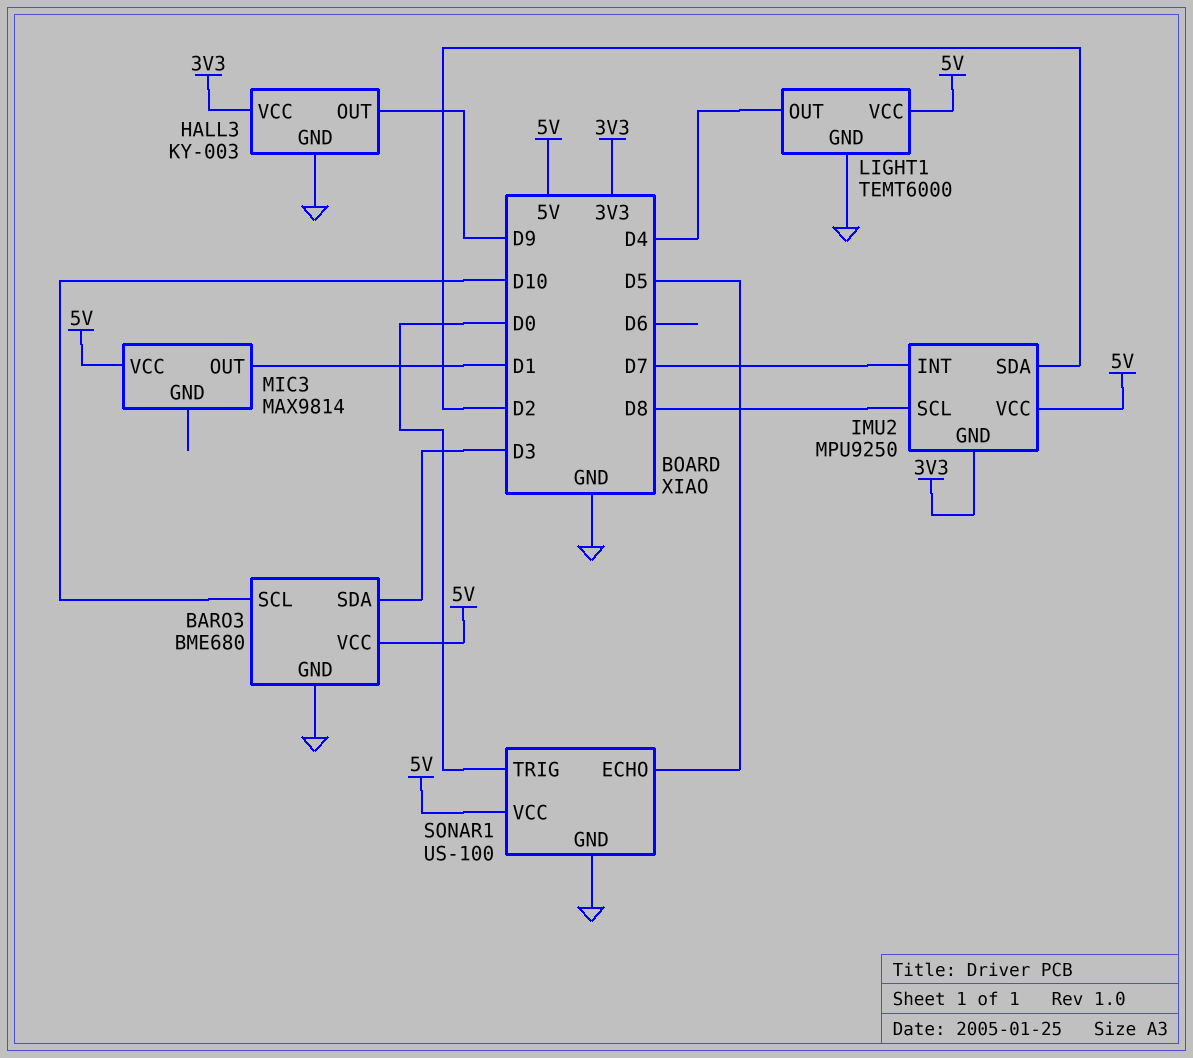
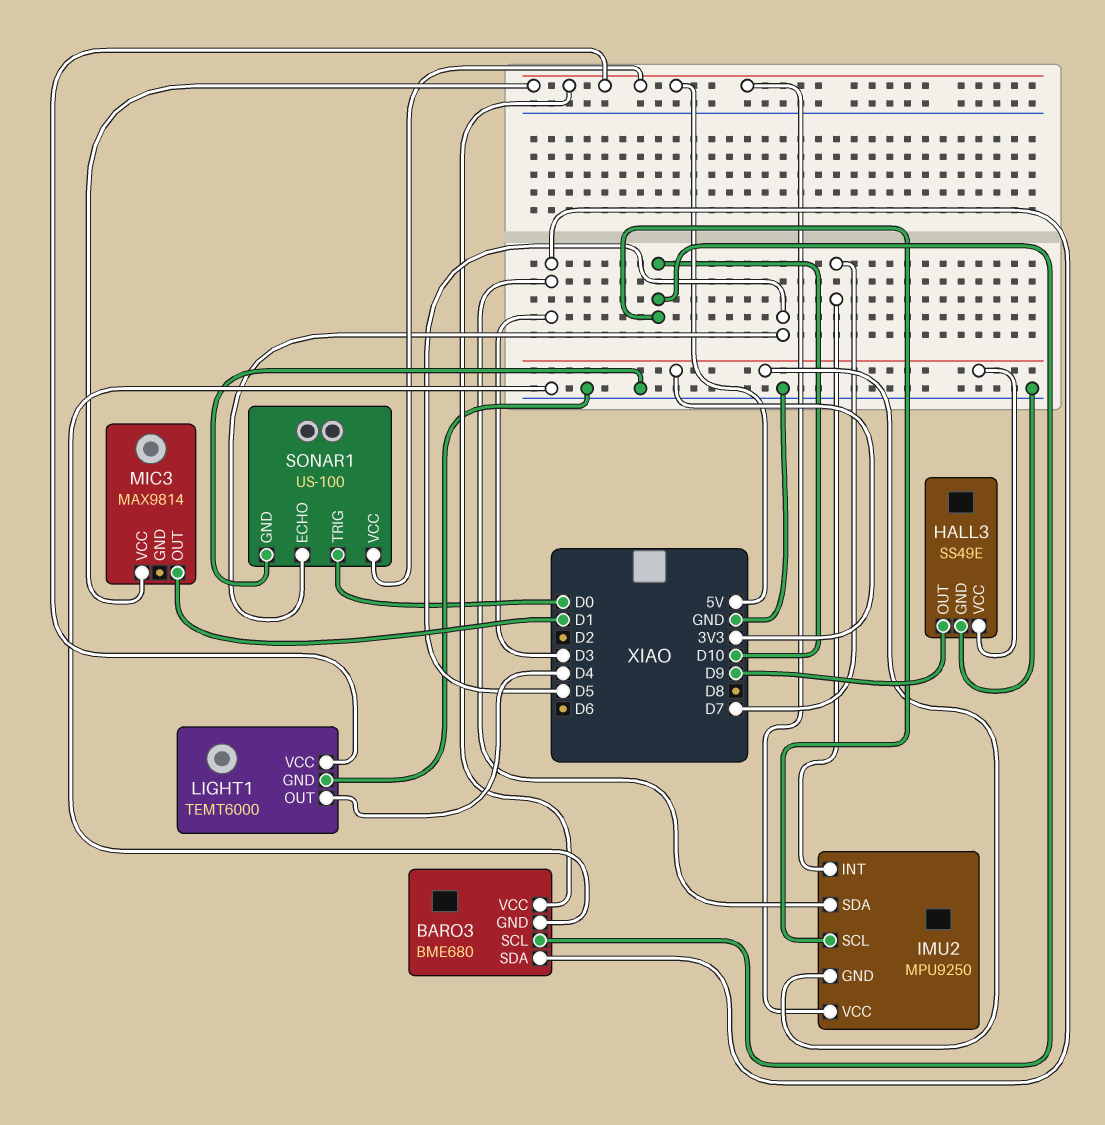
HALL3: KY-003 -> SS49E
IMU2 pin SCL: D8 -> D10
IMU2 pin SDA: D2 -> D3

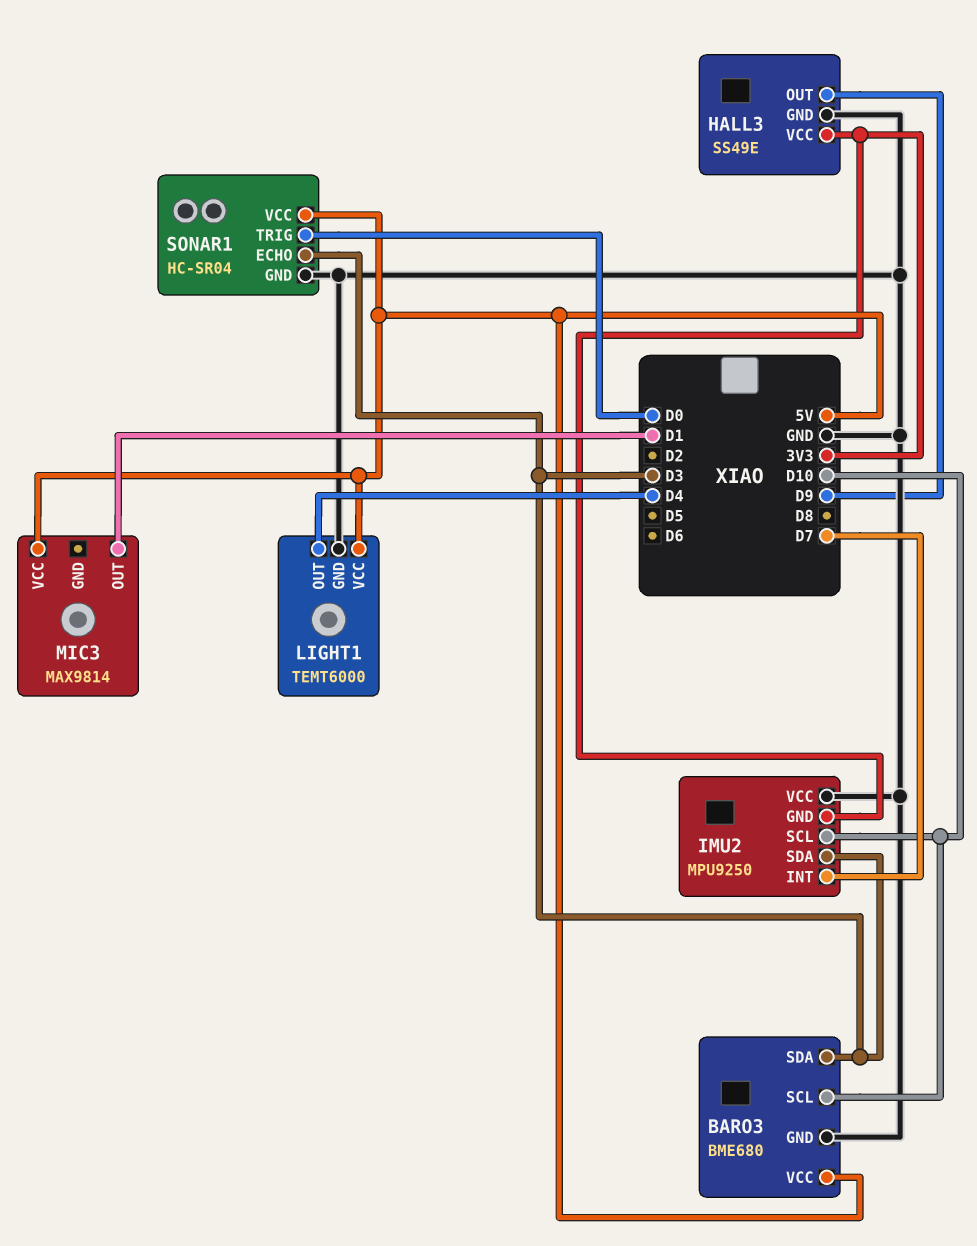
IMU2 pin VCC: 5V -> GND
SONAR1: US-100 -> HC-SR04
SONAR1 pin ECHO: D5 -> D3

